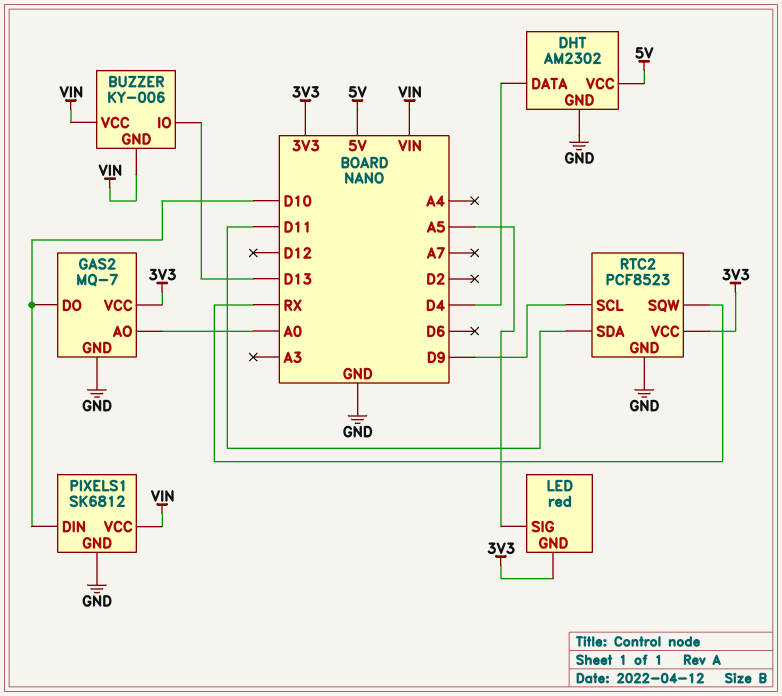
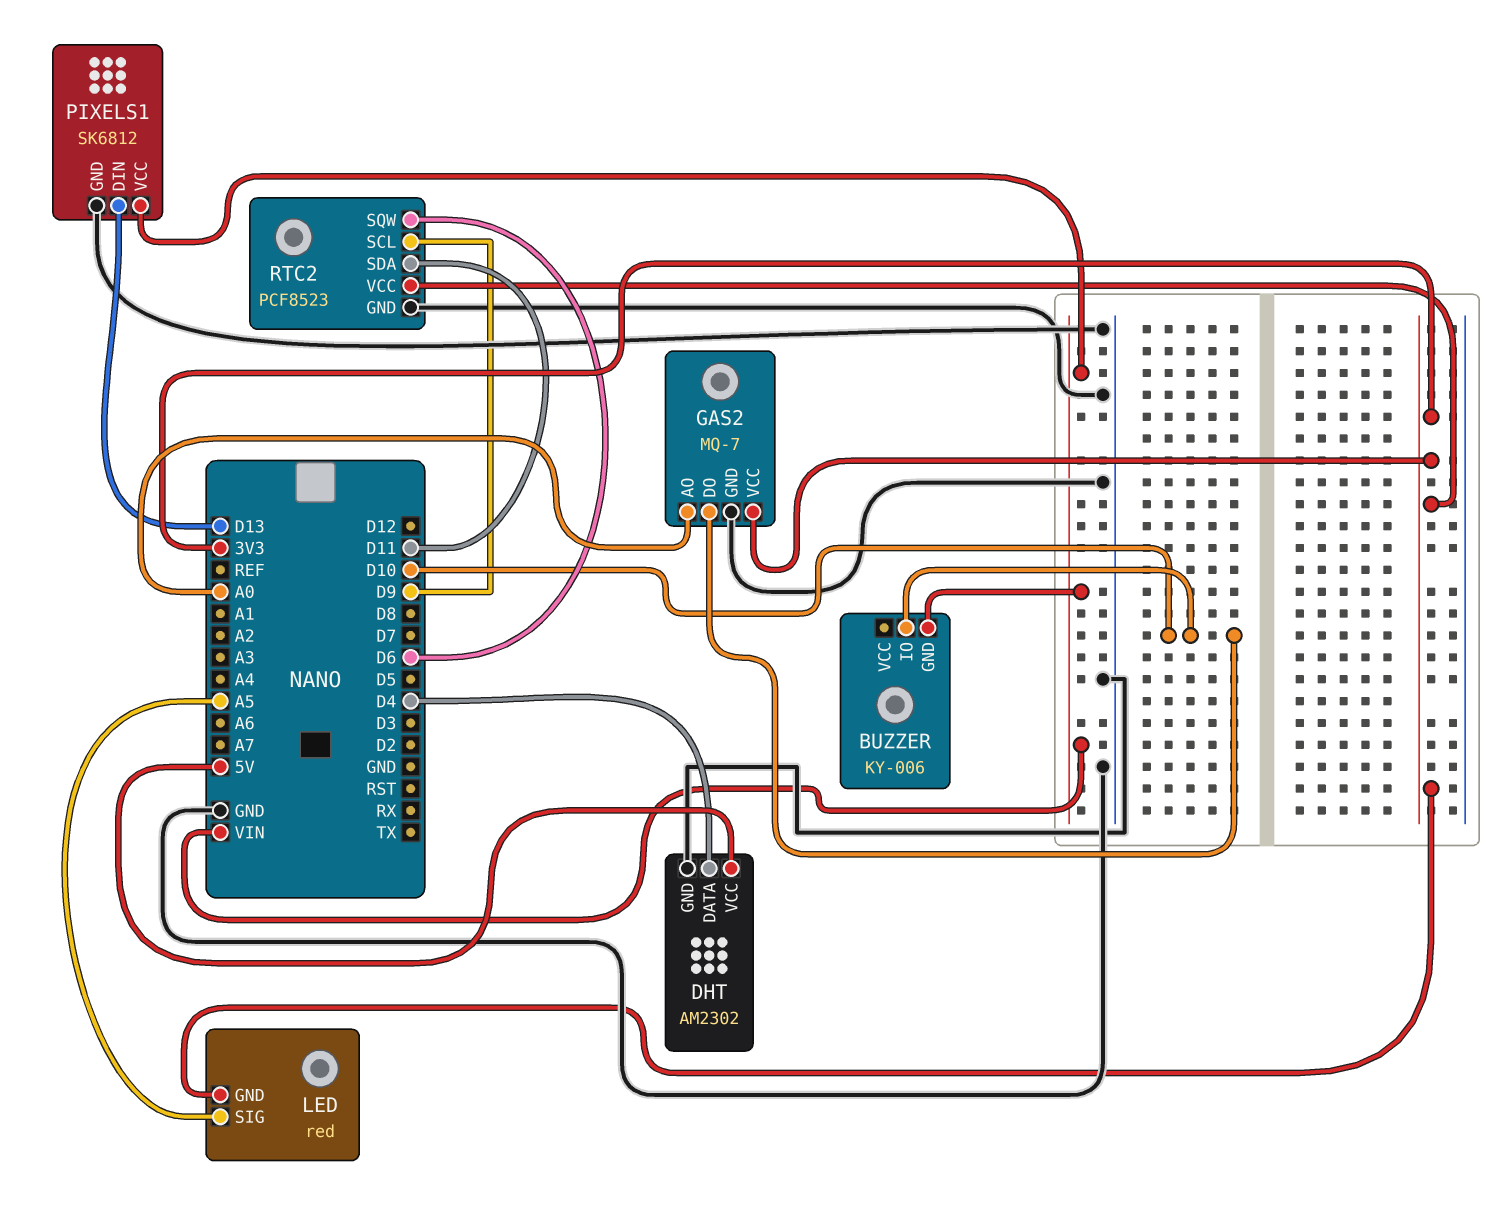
BUZZER pin IO: D13 -> D10
BUZZER pin VCC: VIN -> none
PIXELS1 pin DIN: D10 -> D13
RTC2 pin SQW: RX -> D6

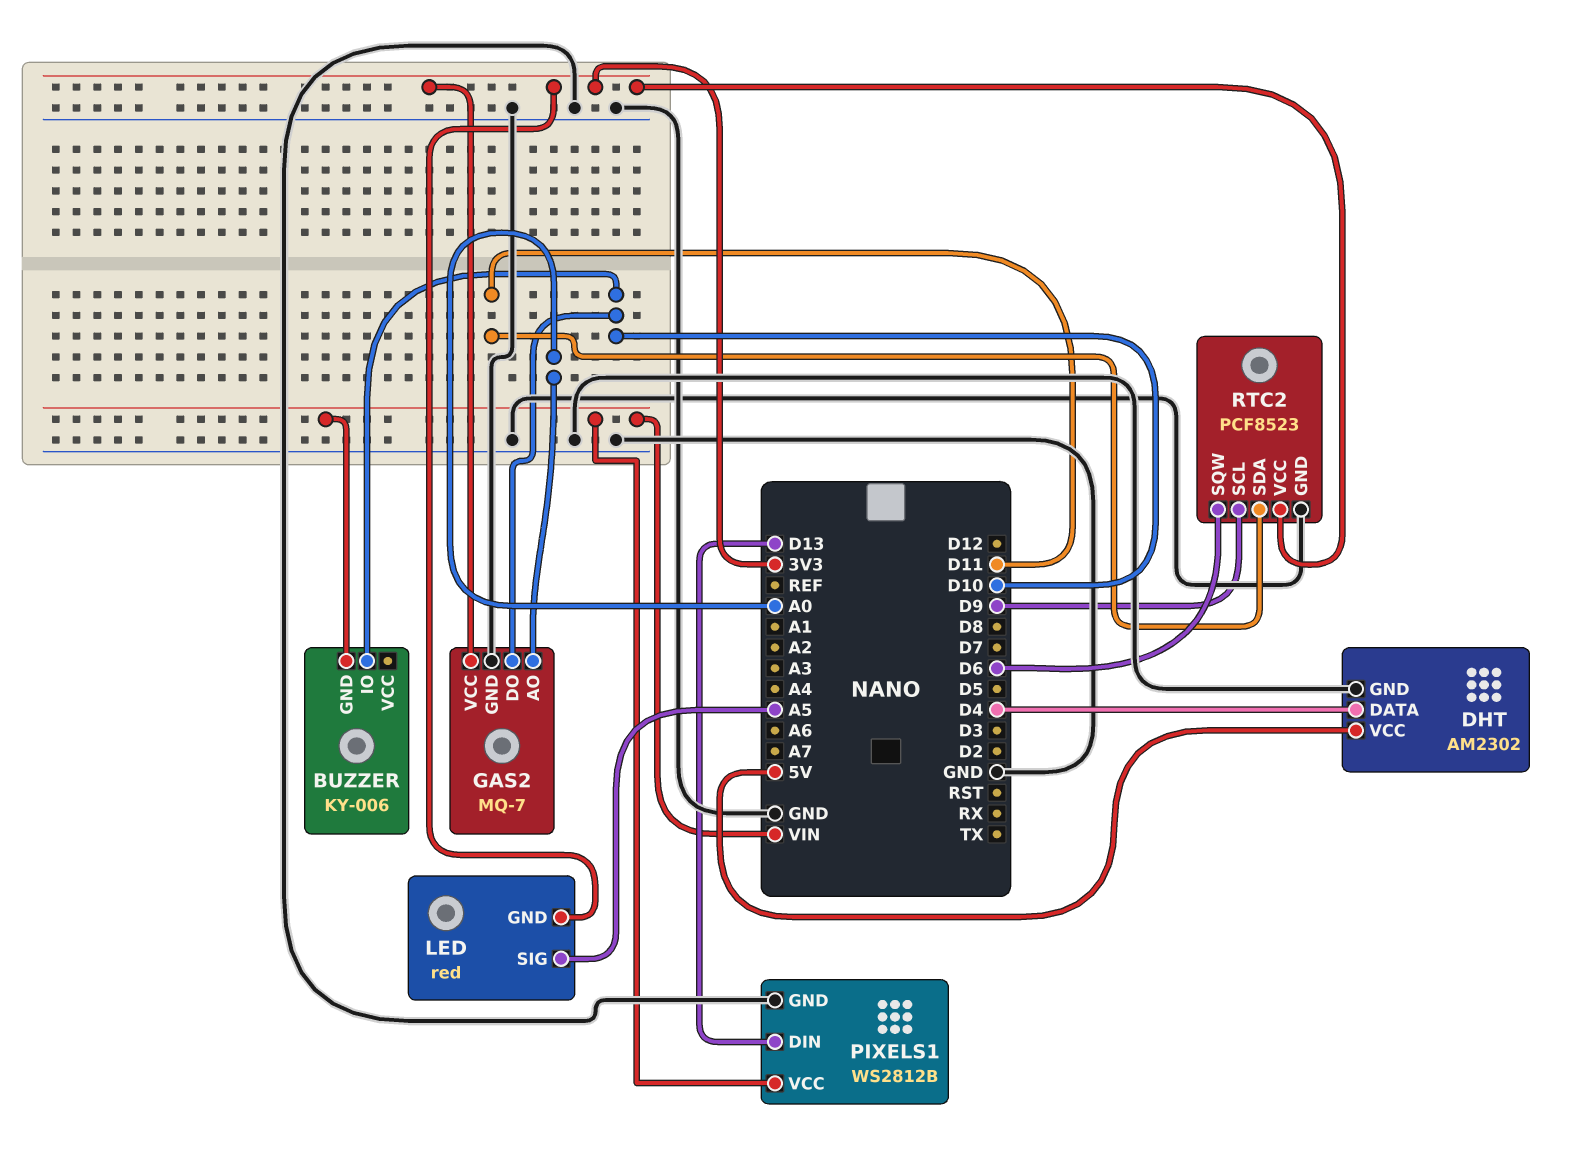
PIXELS1: SK6812 -> WS2812B

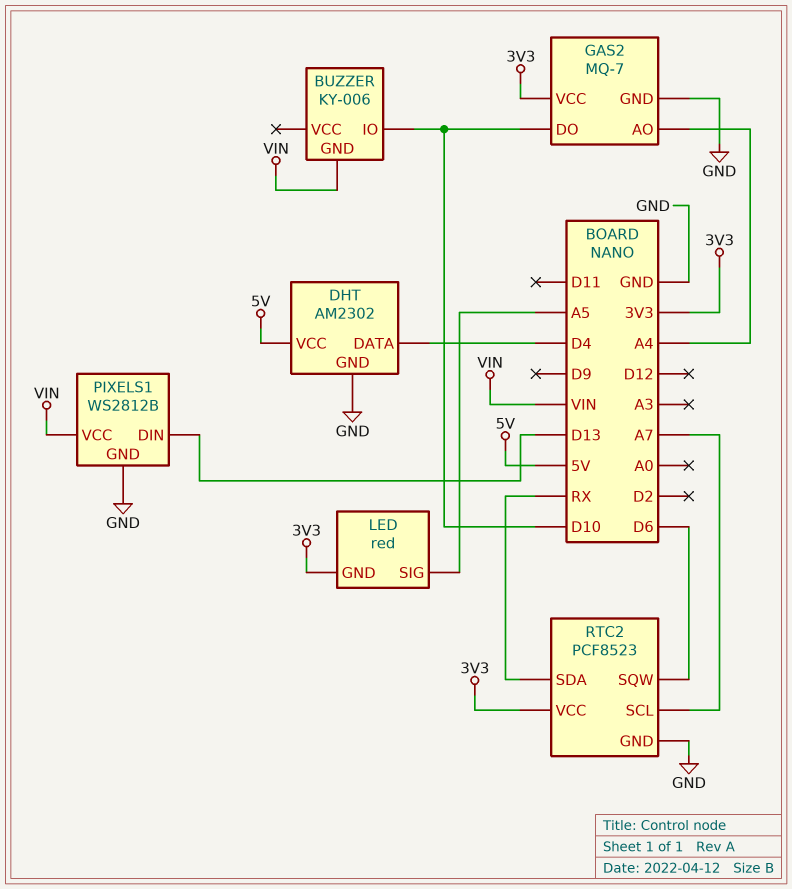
GAS2 pin AO: A0 -> A4
RTC2 pin SCL: D9 -> A7
RTC2 pin SDA: D11 -> RX

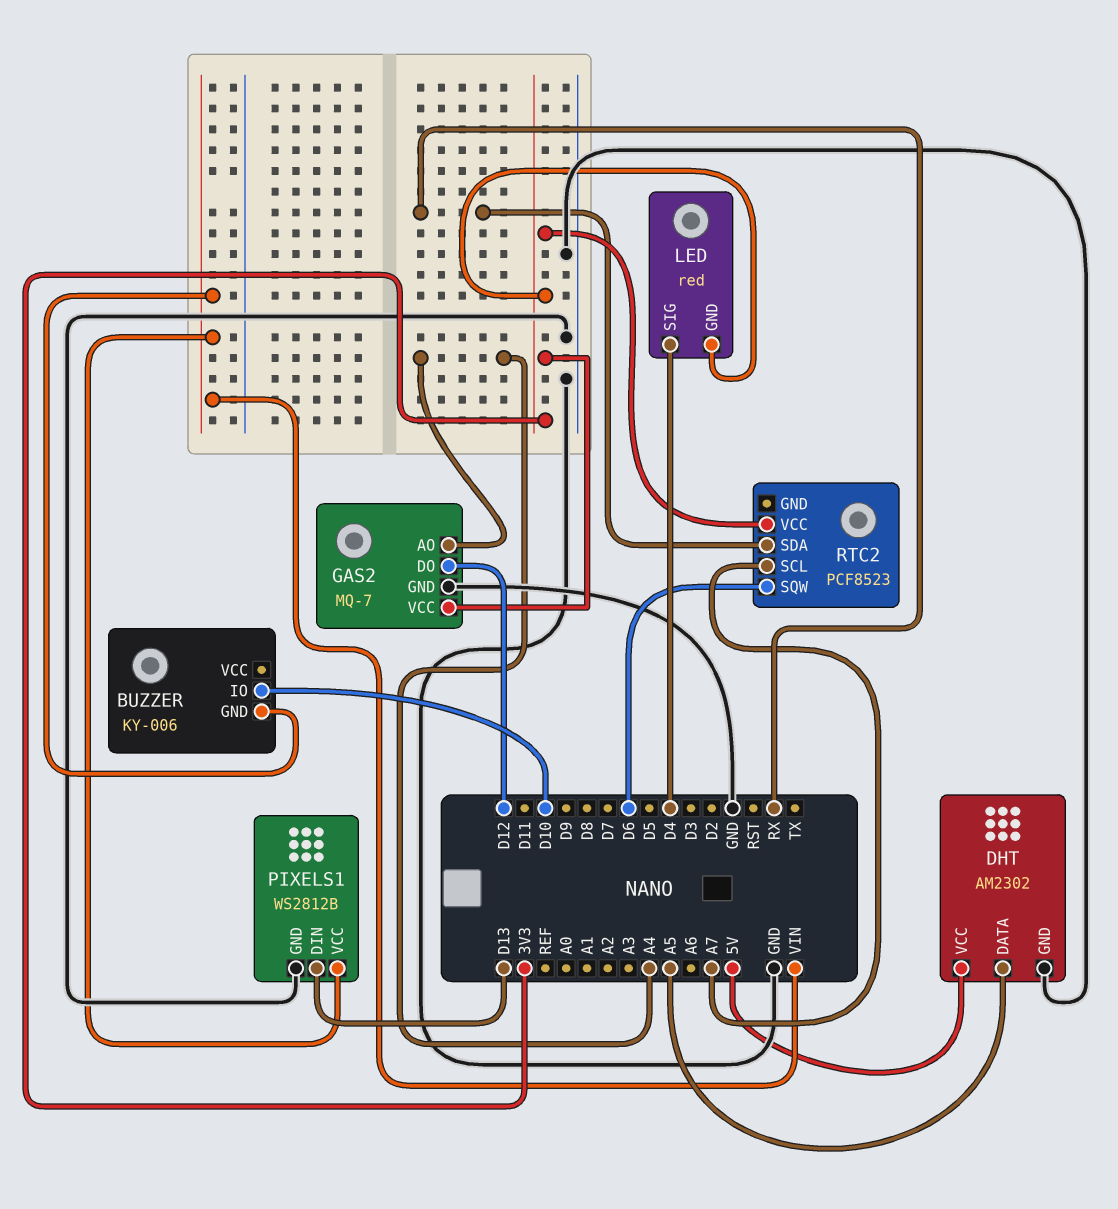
DHT pin DATA: D4 -> A5
GAS2 pin DO: D10 -> D12
LED pin SIG: A5 -> D4
RTC2 pin GND: GND -> none

